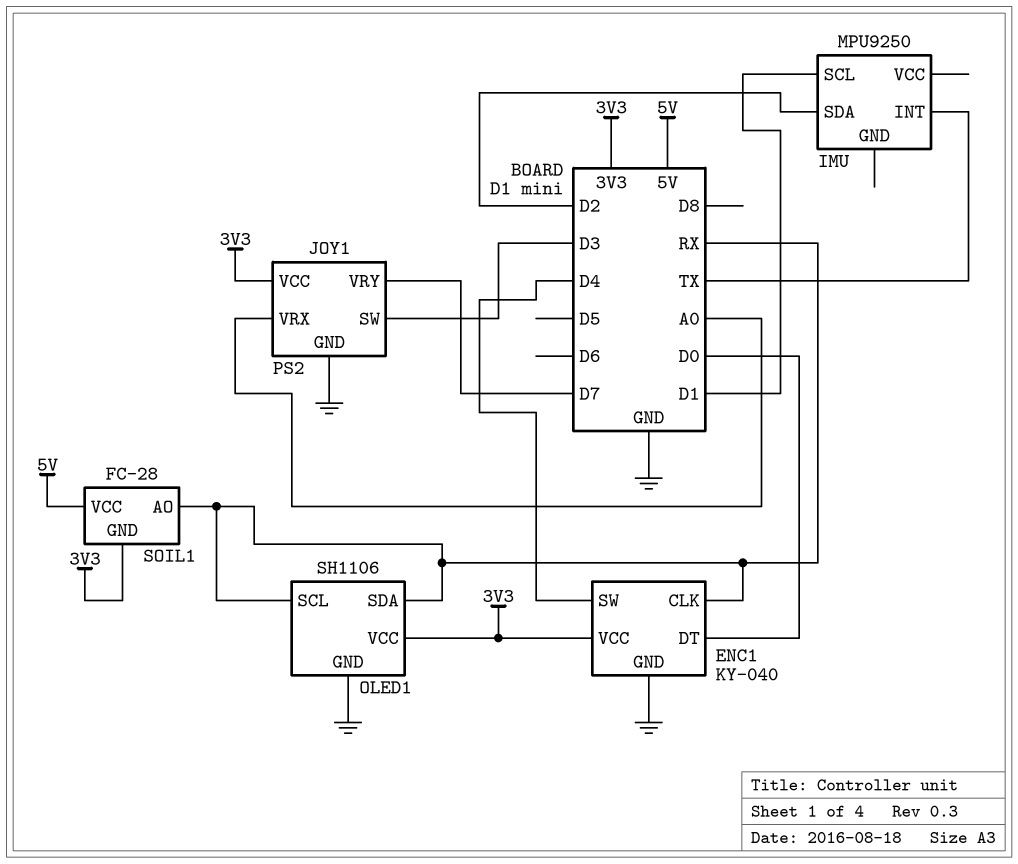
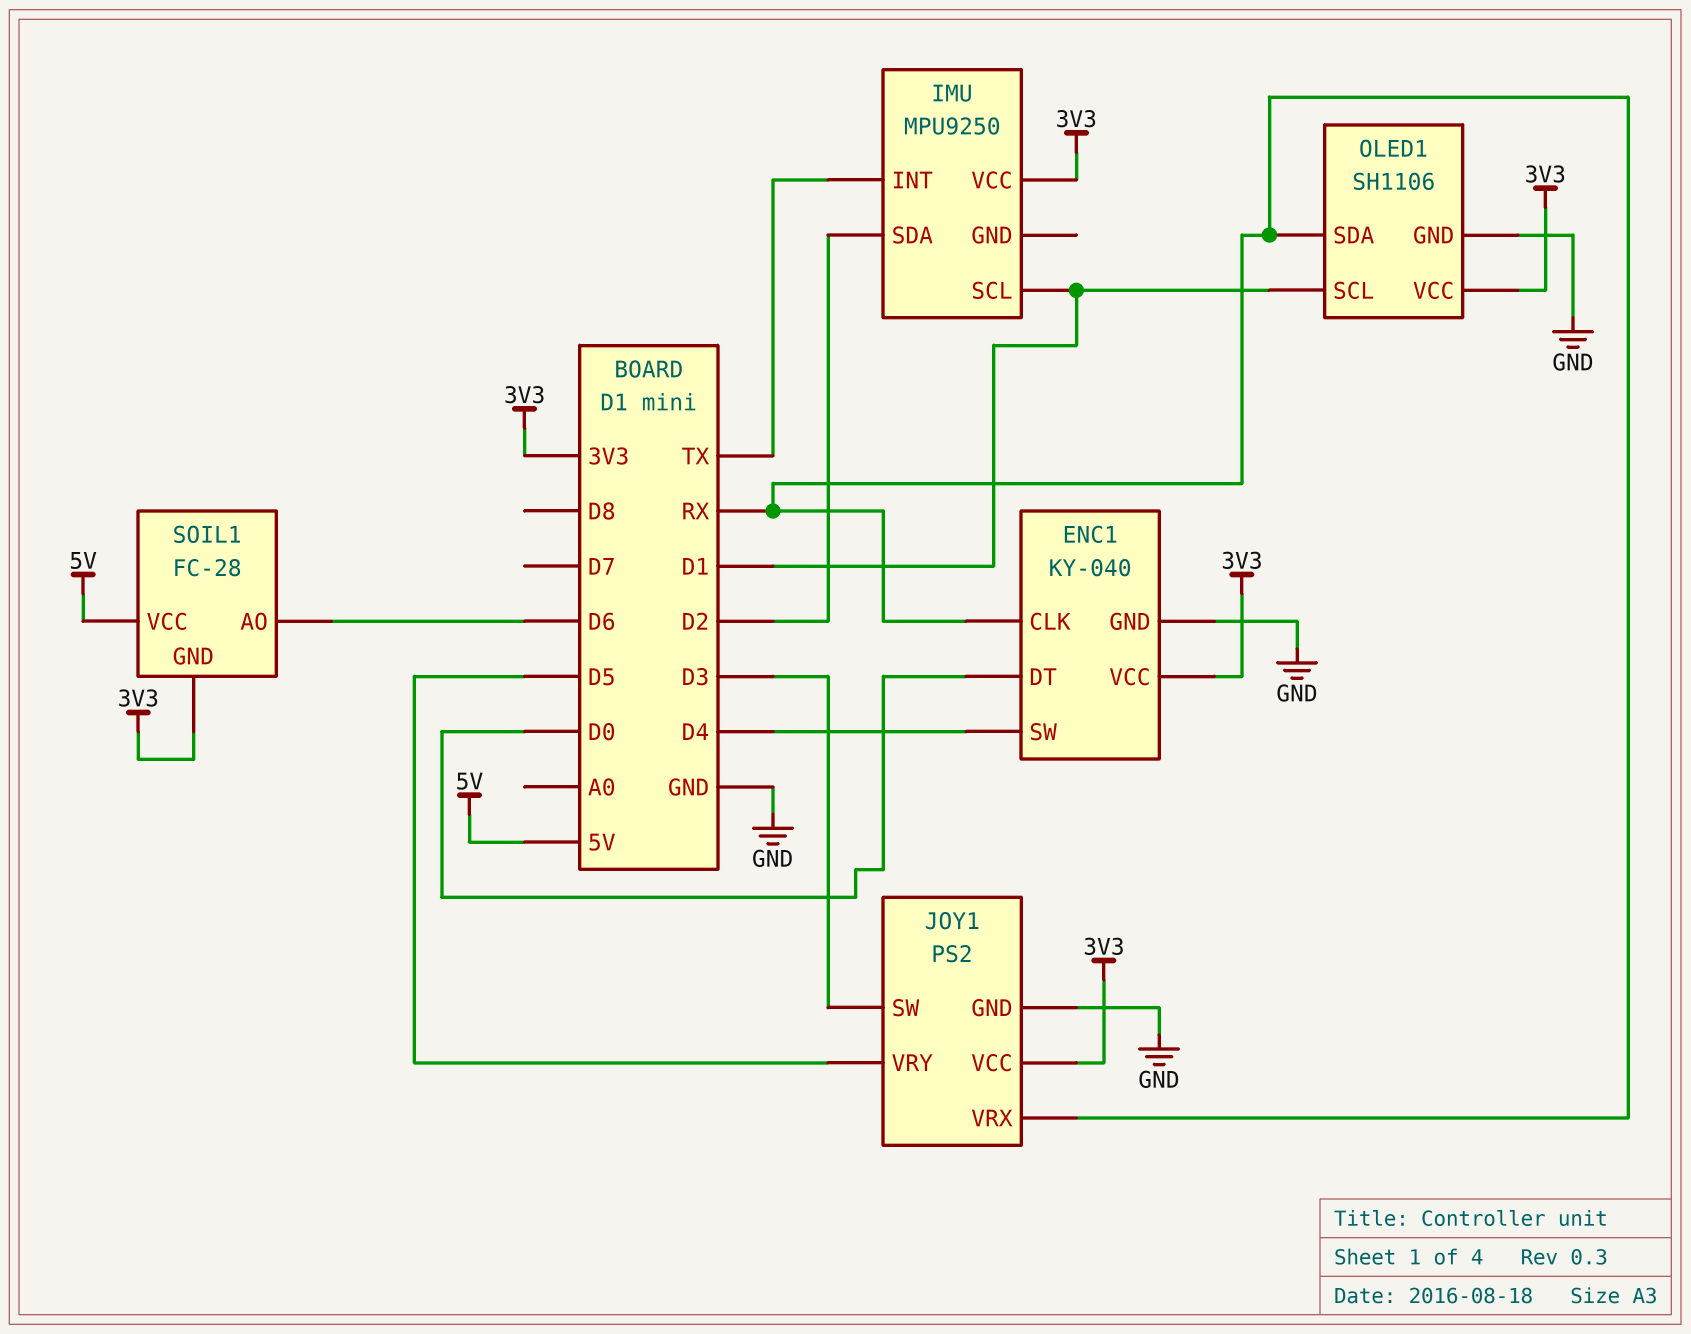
IMU pin VCC: none -> 3V3
JOY1 pin VRX: A0 -> RX
JOY1 pin VRY: D7 -> D5
OLED1 pin SCL: RX -> D1
SOIL1 pin AO: RX -> D6

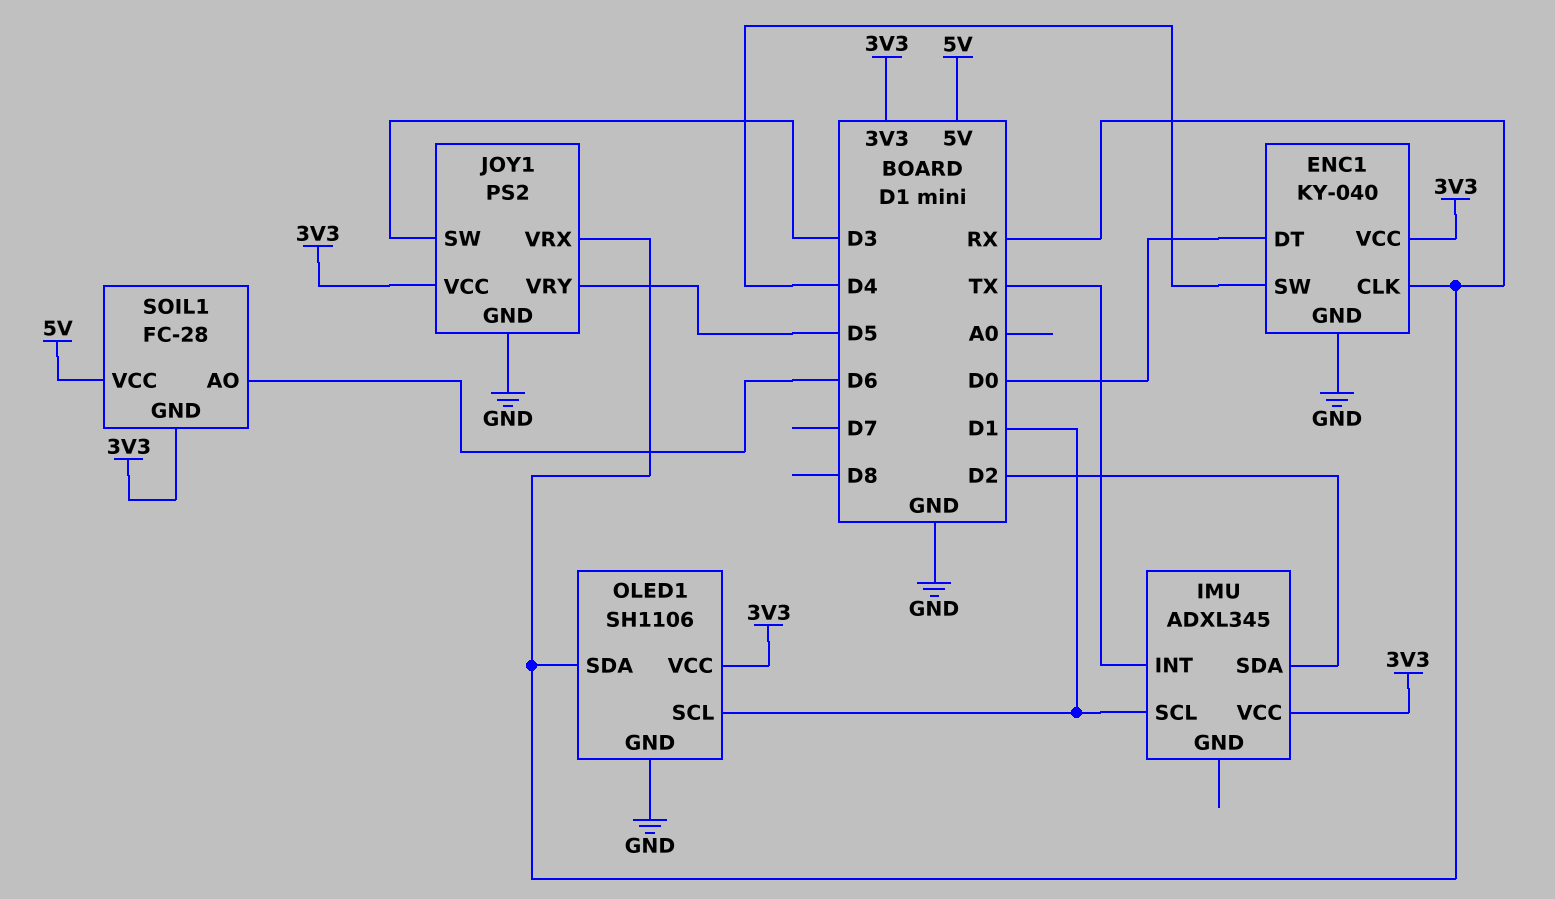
IMU: MPU9250 -> ADXL345

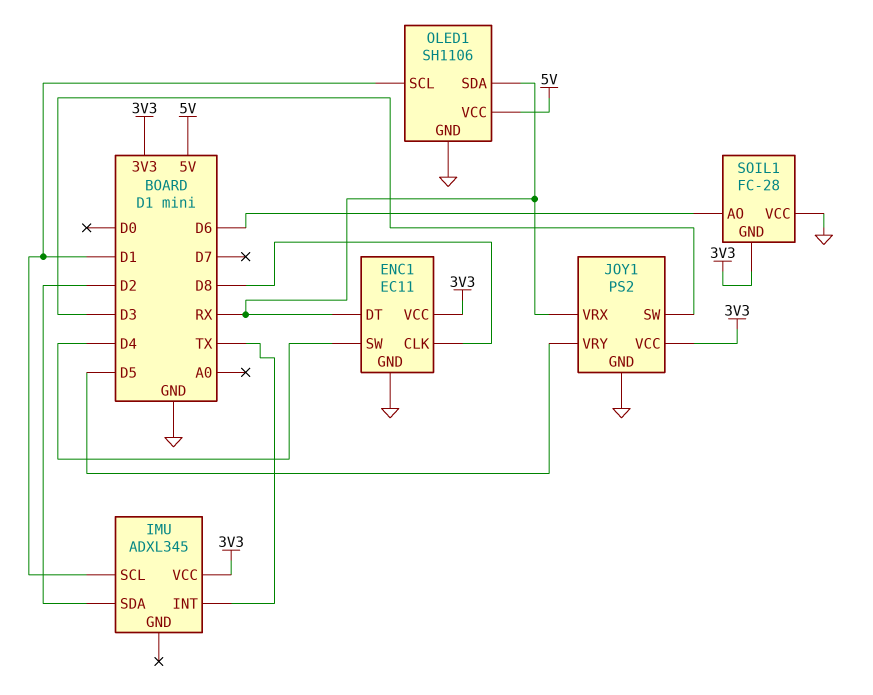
ENC1: KY-040 -> EC11
ENC1 pin CLK: RX -> D8
ENC1 pin DT: D0 -> RX
OLED1 pin VCC: 3V3 -> 5V
SOIL1 pin VCC: 5V -> GND

